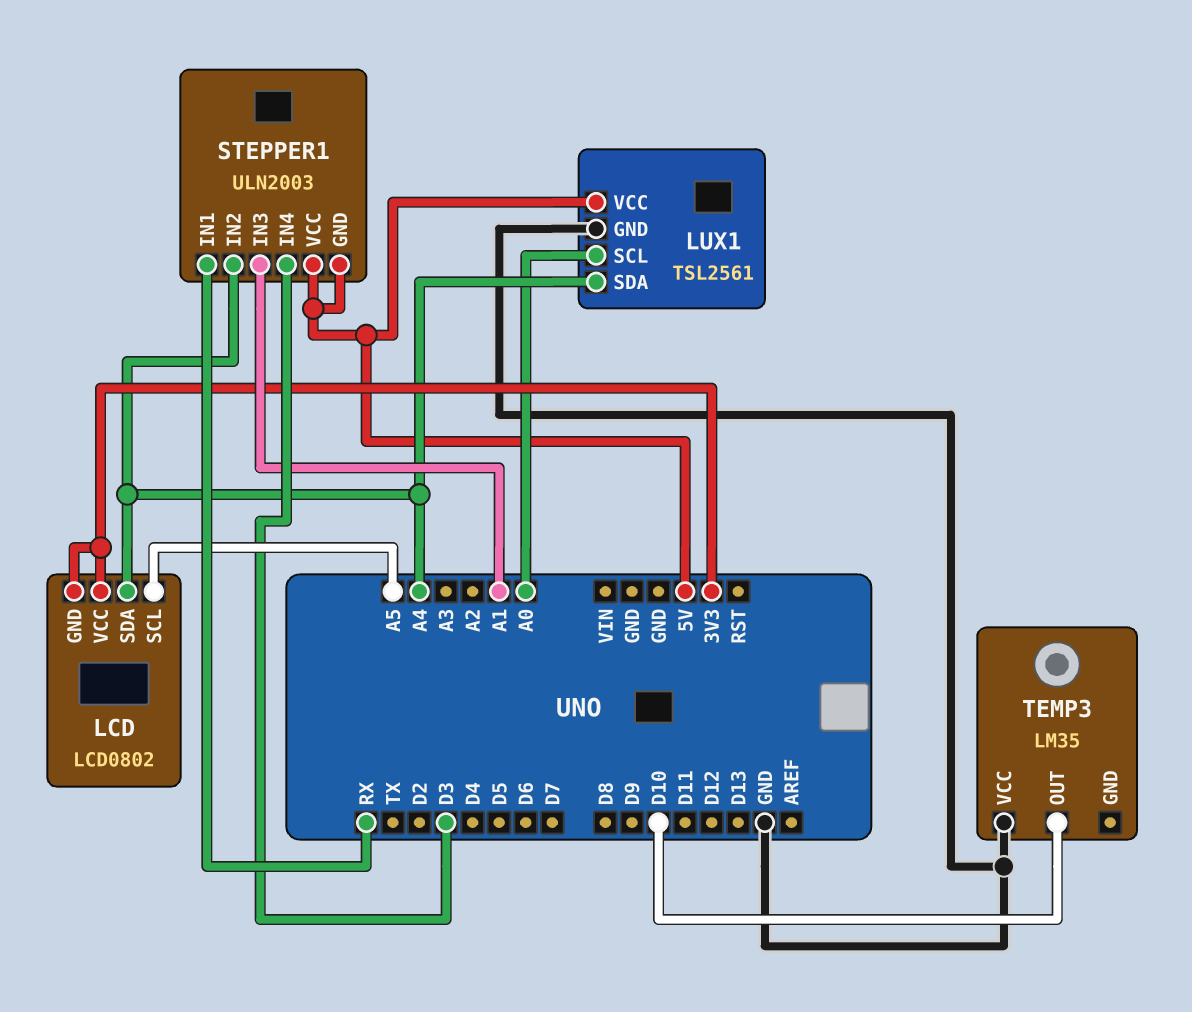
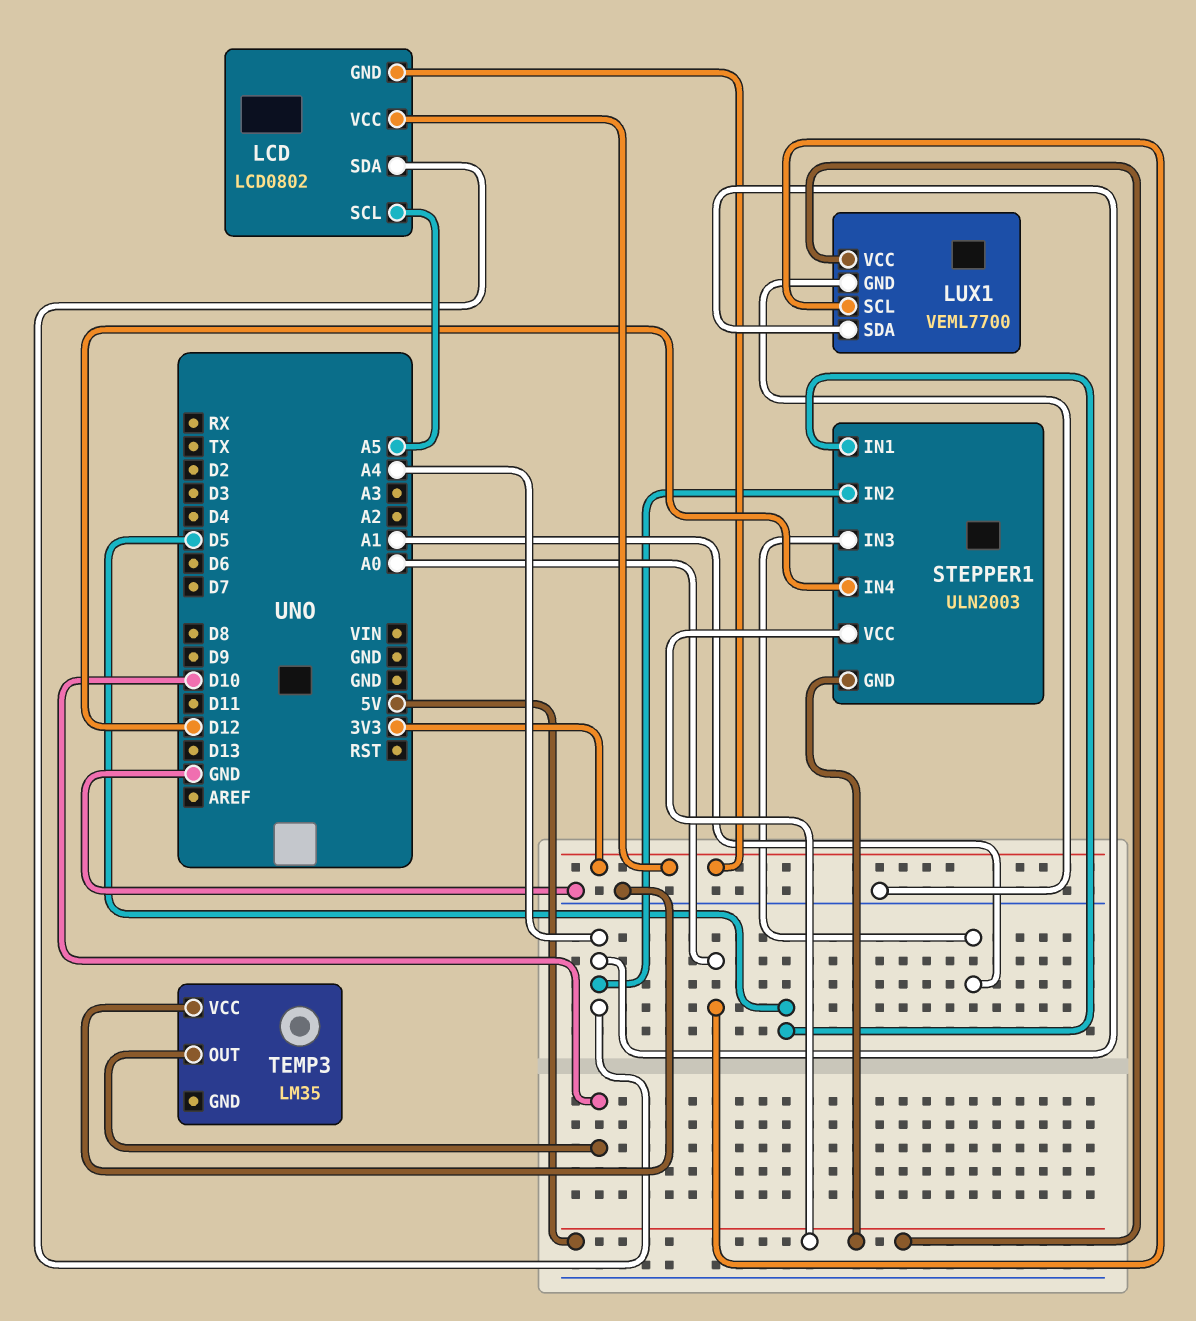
LUX1: TSL2561 -> VEML7700
STEPPER1 pin IN1: RX -> D5
STEPPER1 pin IN4: D3 -> D12

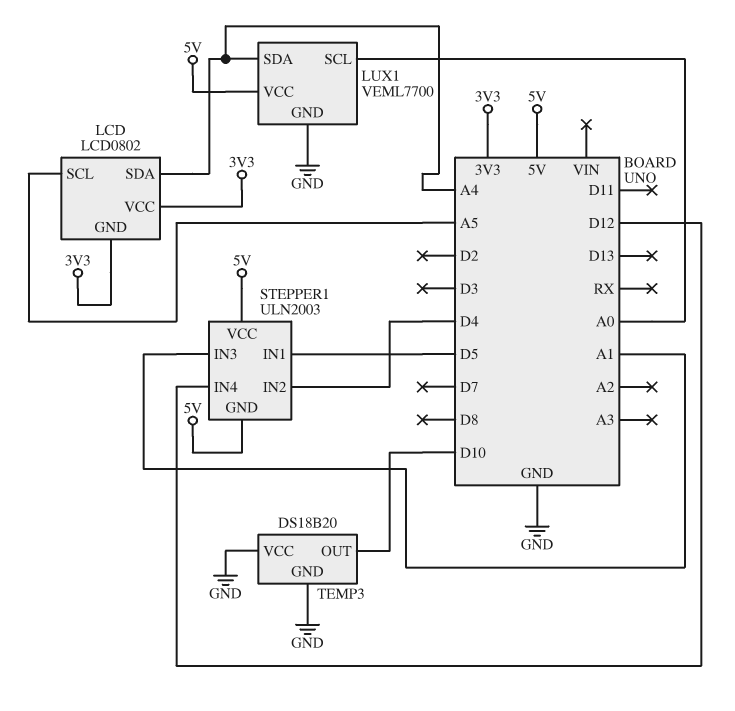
STEPPER1 pin IN2: A4 -> D4
TEMP3: LM35 -> DS18B20
TEMP3 pin GND: none -> GND

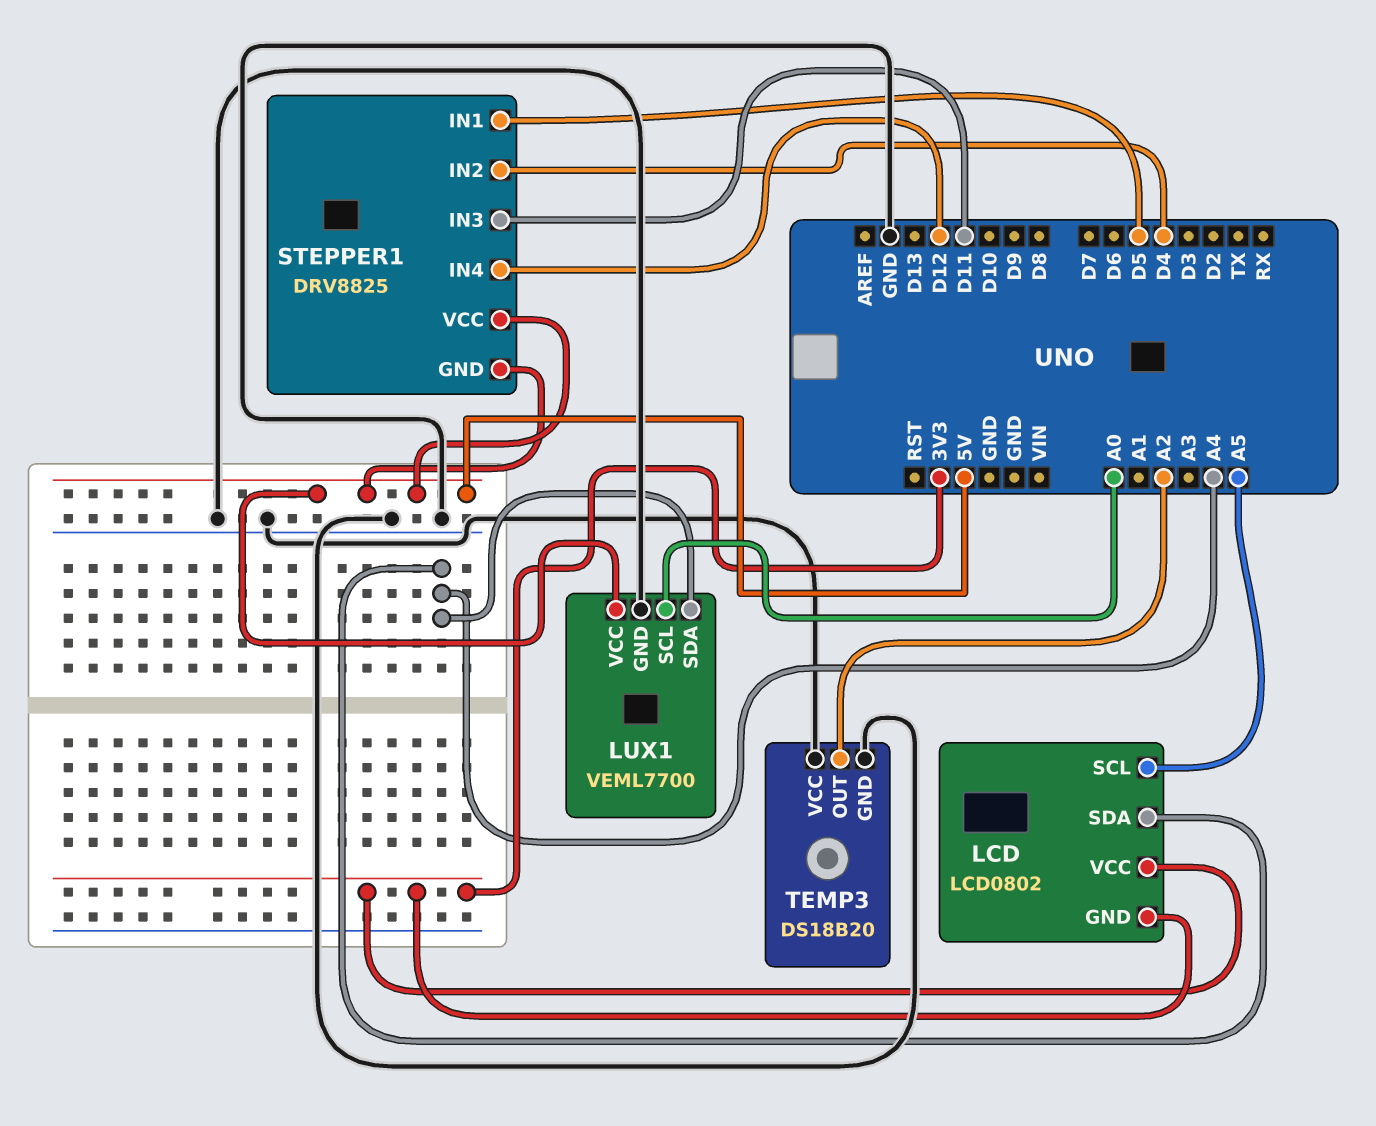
STEPPER1: ULN2003 -> DRV8825
STEPPER1 pin IN3: A1 -> D11
TEMP3 pin OUT: D10 -> A2

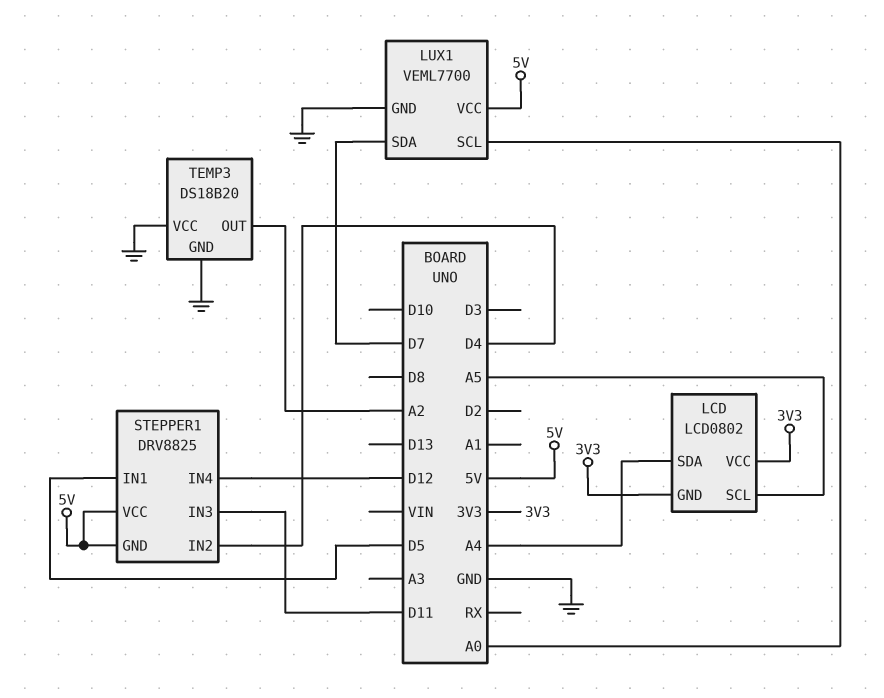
LUX1 pin SDA: A4 -> D7

